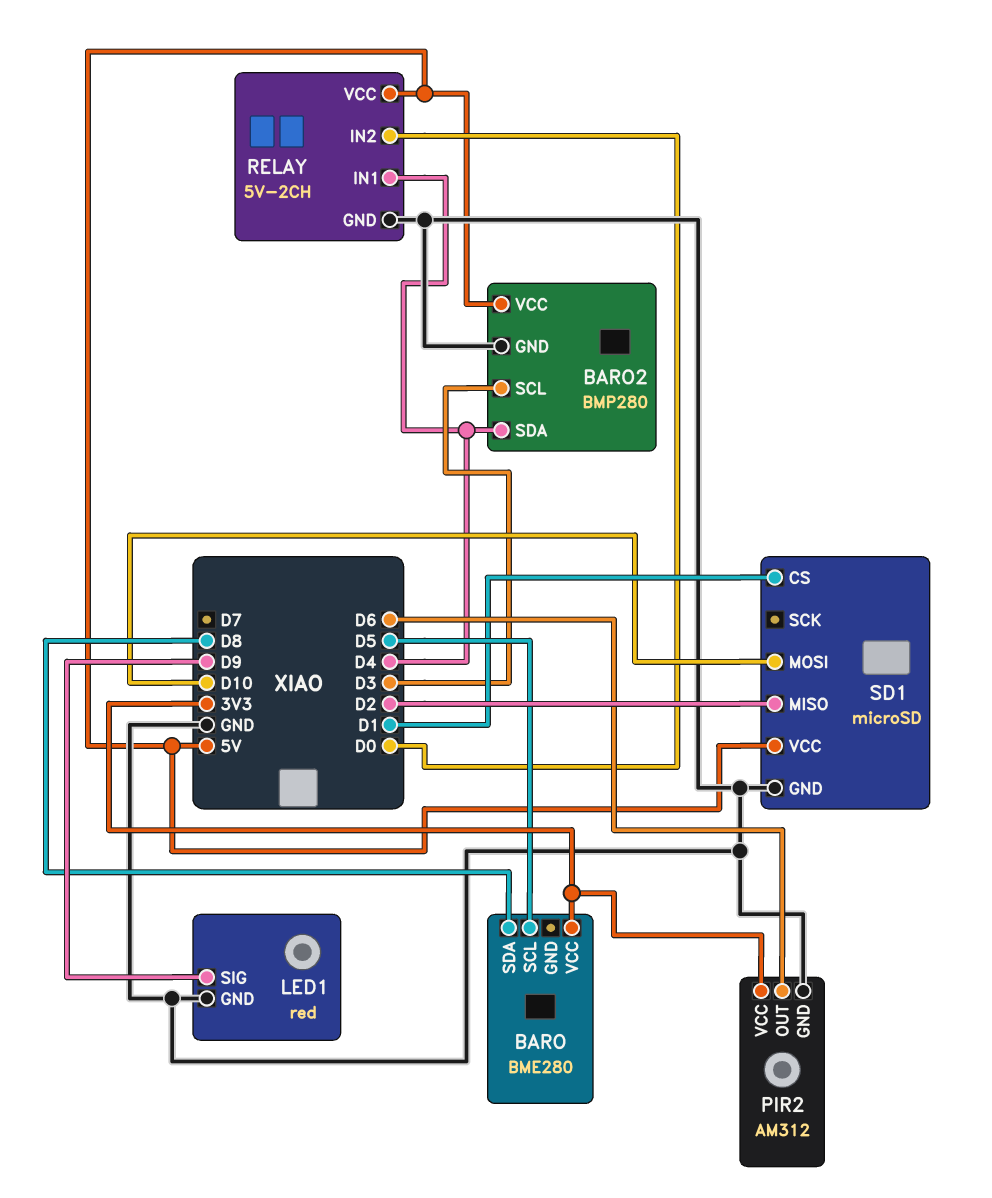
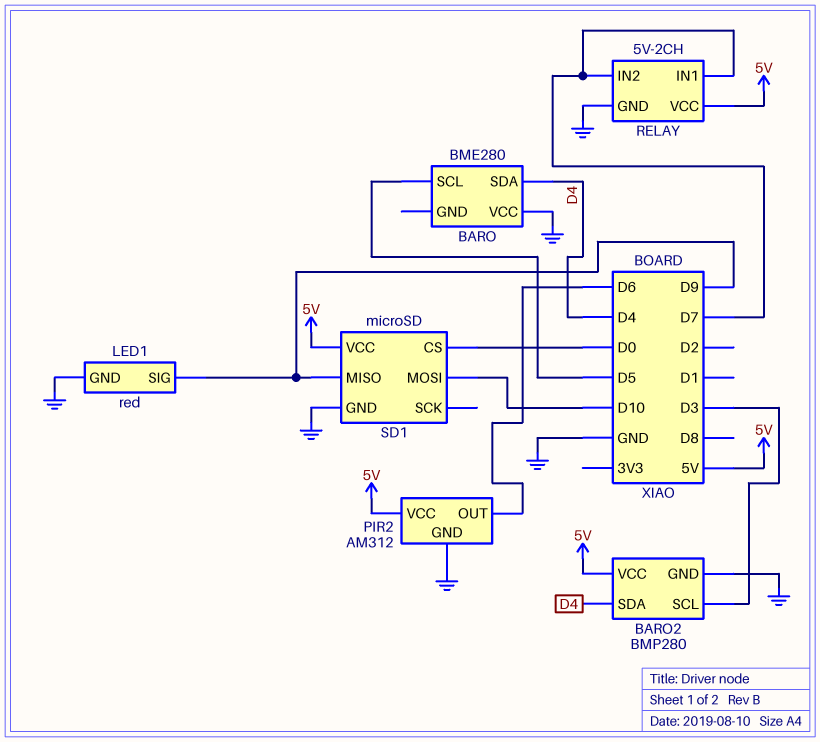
BARO pin SDA: D8 -> D4
BARO pin VCC: 3V3 -> GND
PIR2 pin VCC: 3V3 -> 5V
RELAY pin IN1: D4 -> D7
RELAY pin IN2: D0 -> D7
SD1 pin CS: D1 -> D0
SD1 pin MISO: D2 -> D9

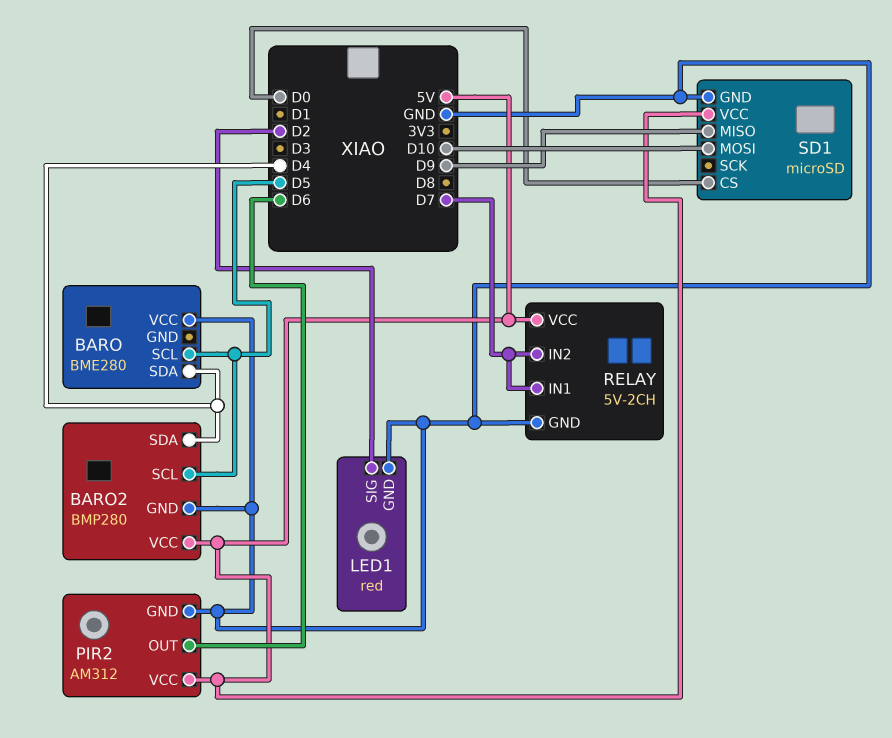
BARO2 pin SCL: D3 -> D5
LED1 pin SIG: D9 -> D2

